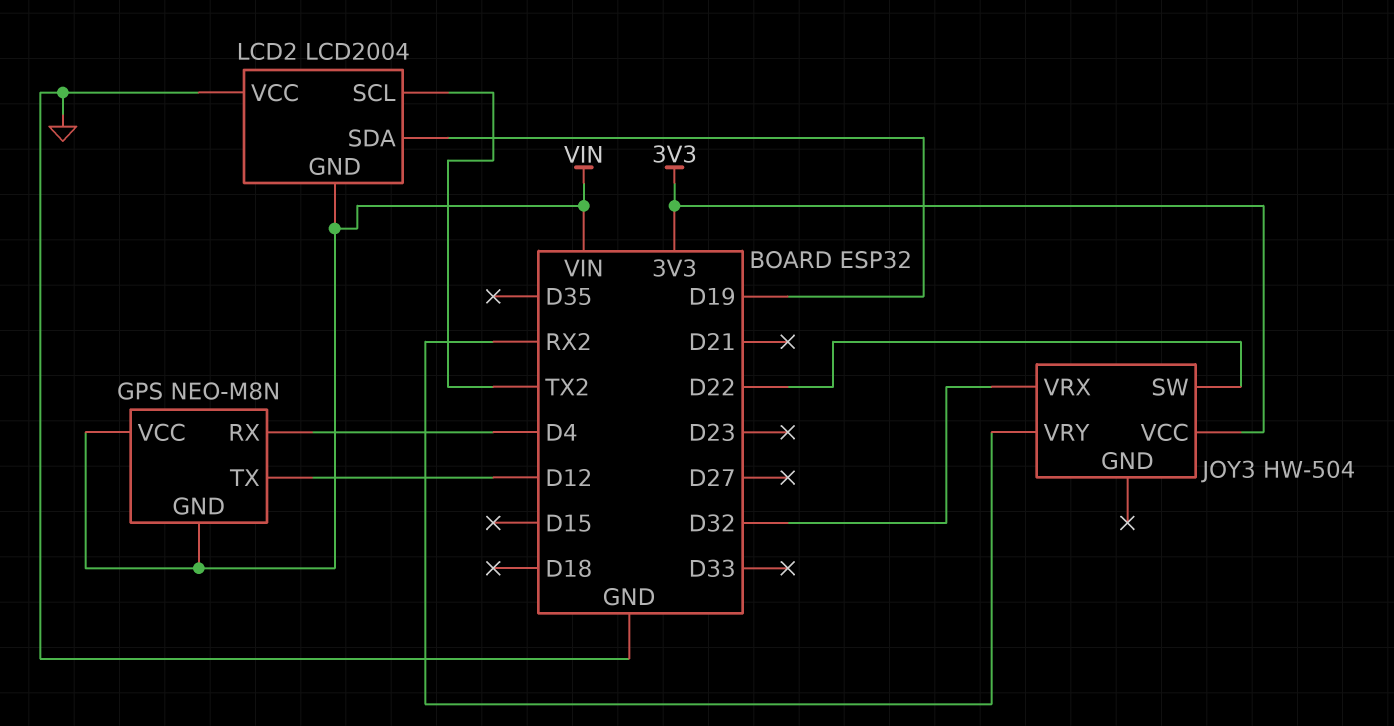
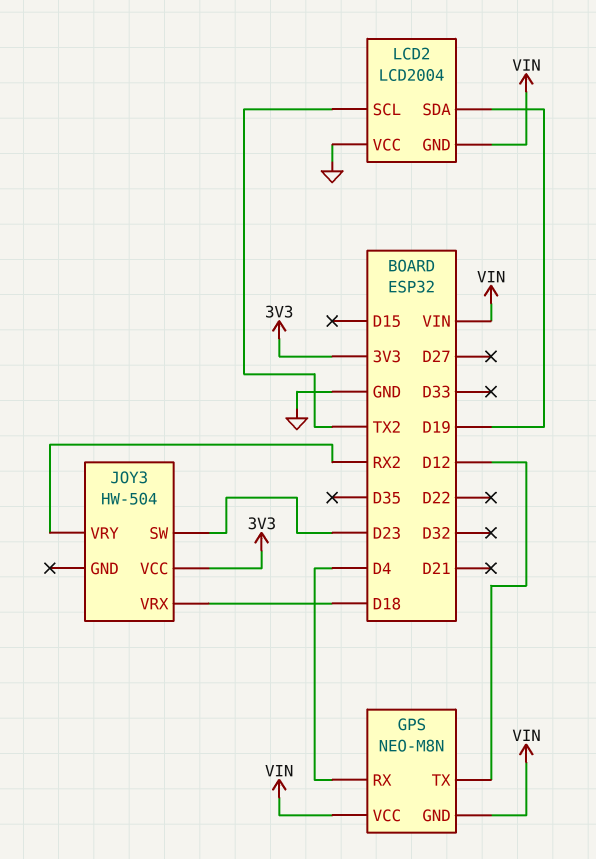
JOY3 pin SW: D22 -> D23
JOY3 pin VRX: D32 -> D18

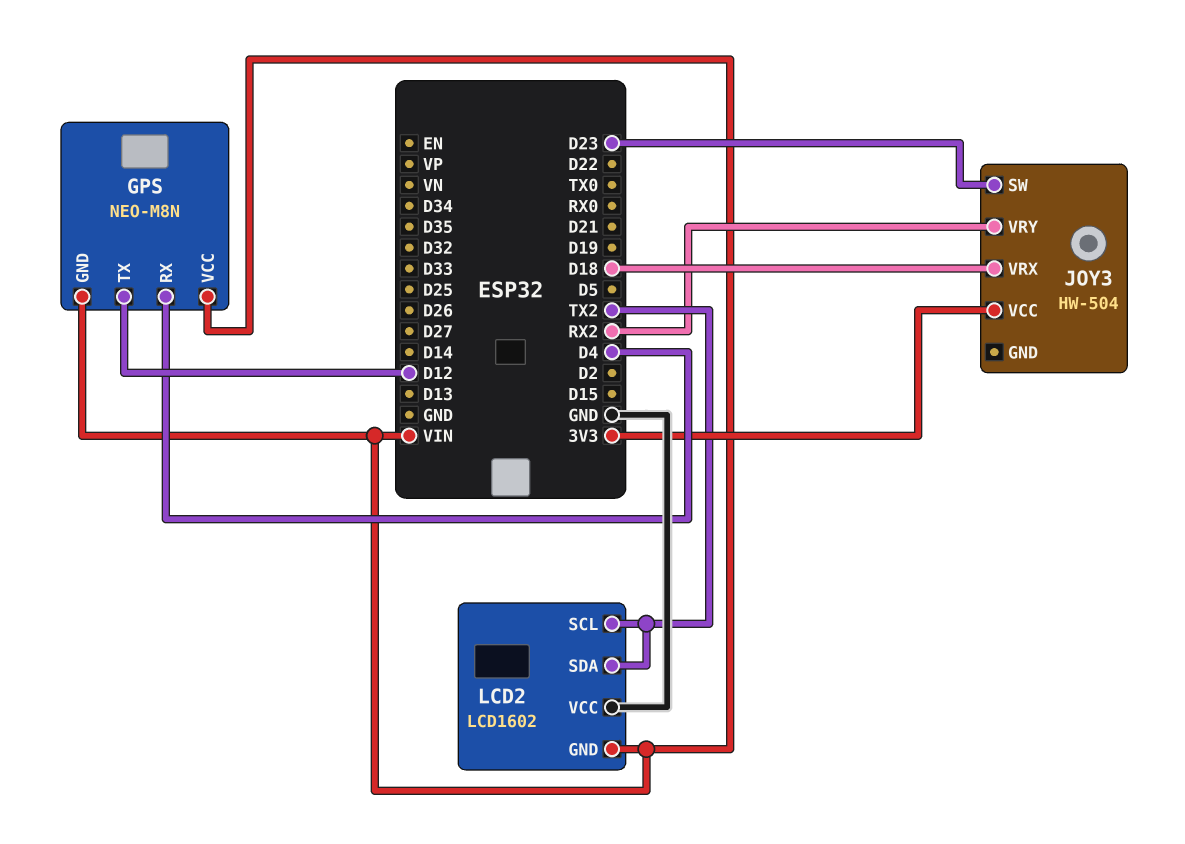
LCD2: LCD2004 -> LCD1602
LCD2 pin SDA: D19 -> TX2

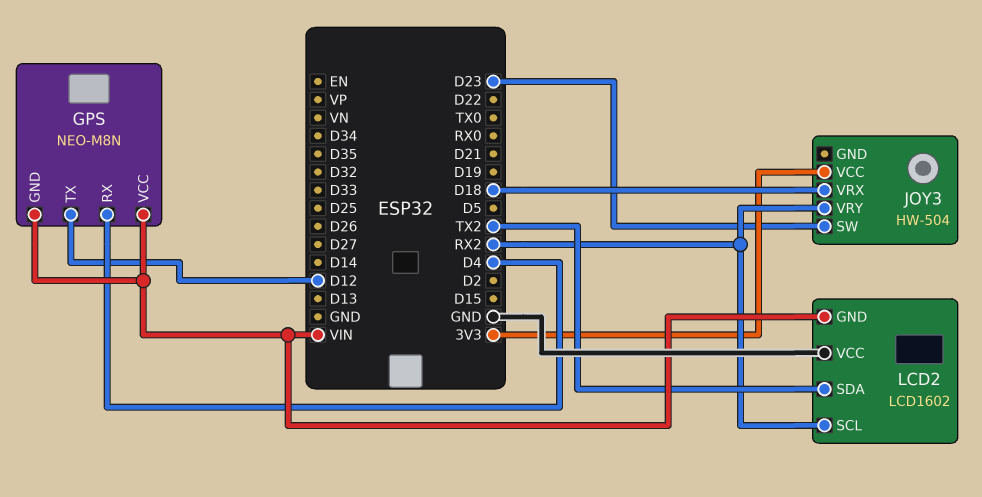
LCD2 pin SCL: TX2 -> RX2

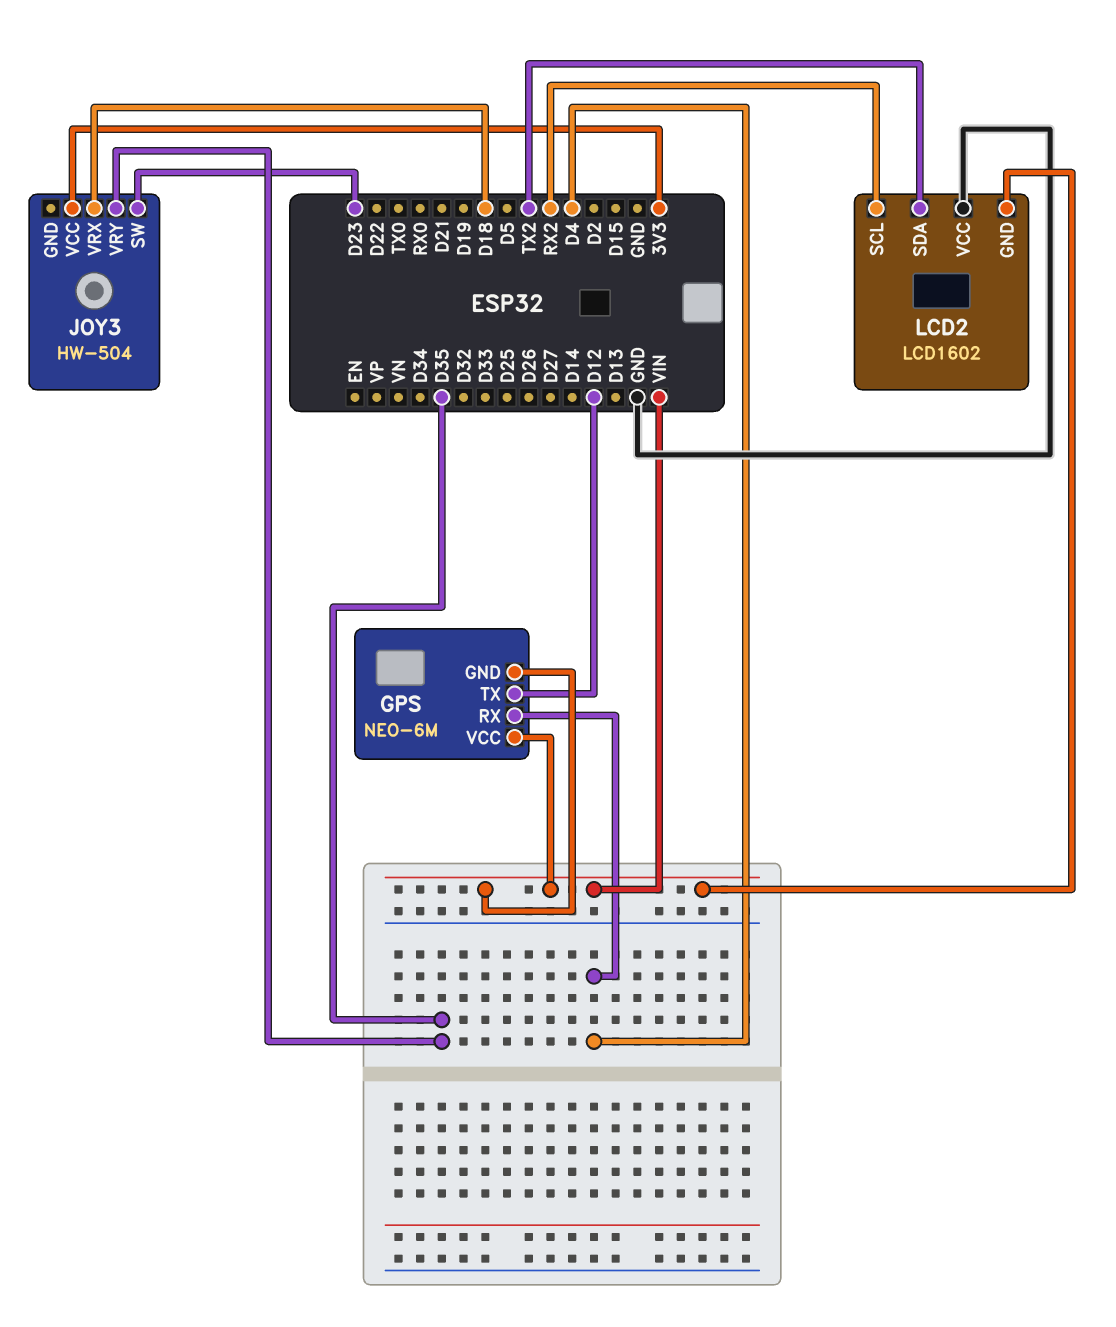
GPS: NEO-M8N -> NEO-6M
JOY3 pin VRY: RX2 -> D35

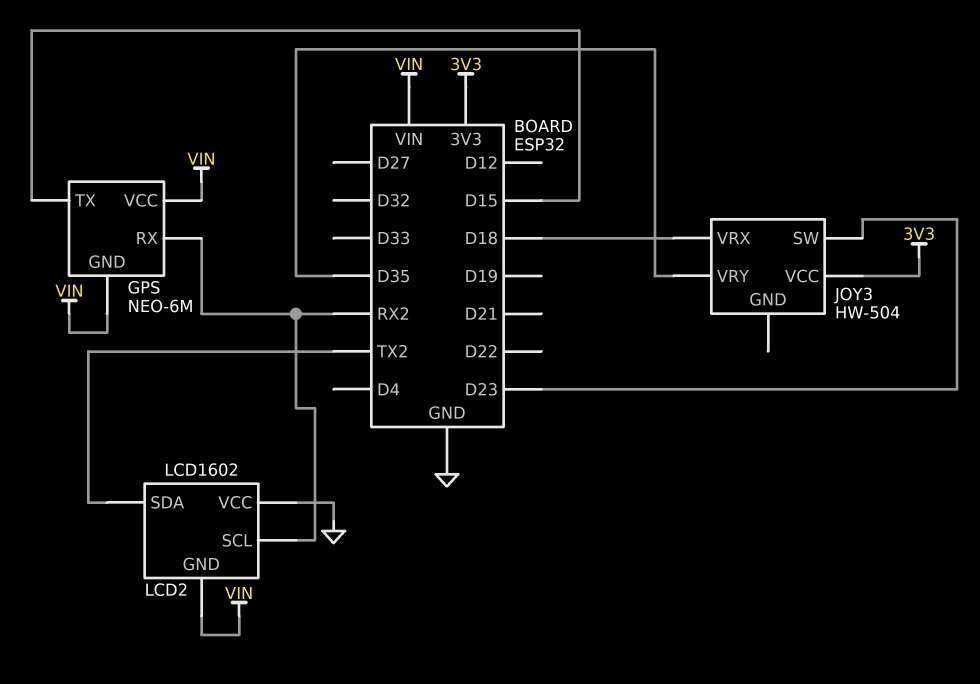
GPS pin RX: D4 -> RX2
GPS pin TX: D12 -> D15

